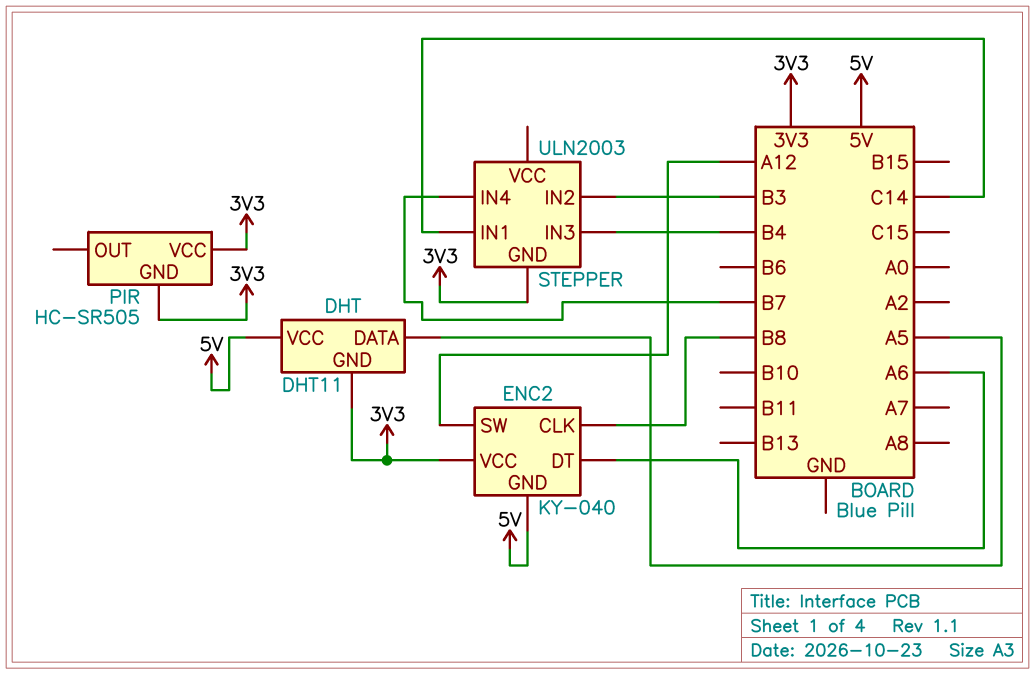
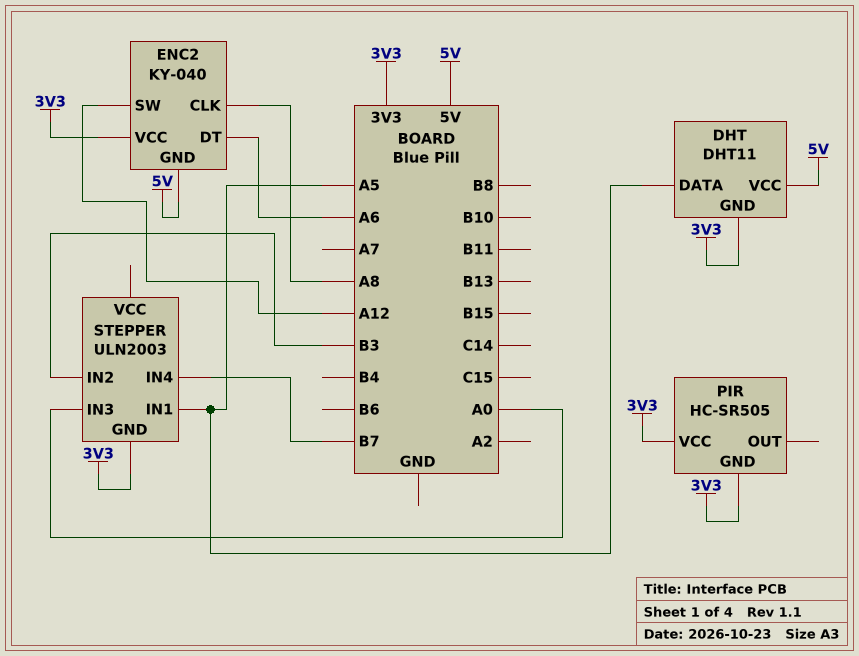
ENC2 pin CLK: B8 -> A8
STEPPER pin IN1: C14 -> A5
STEPPER pin IN3: B4 -> A0

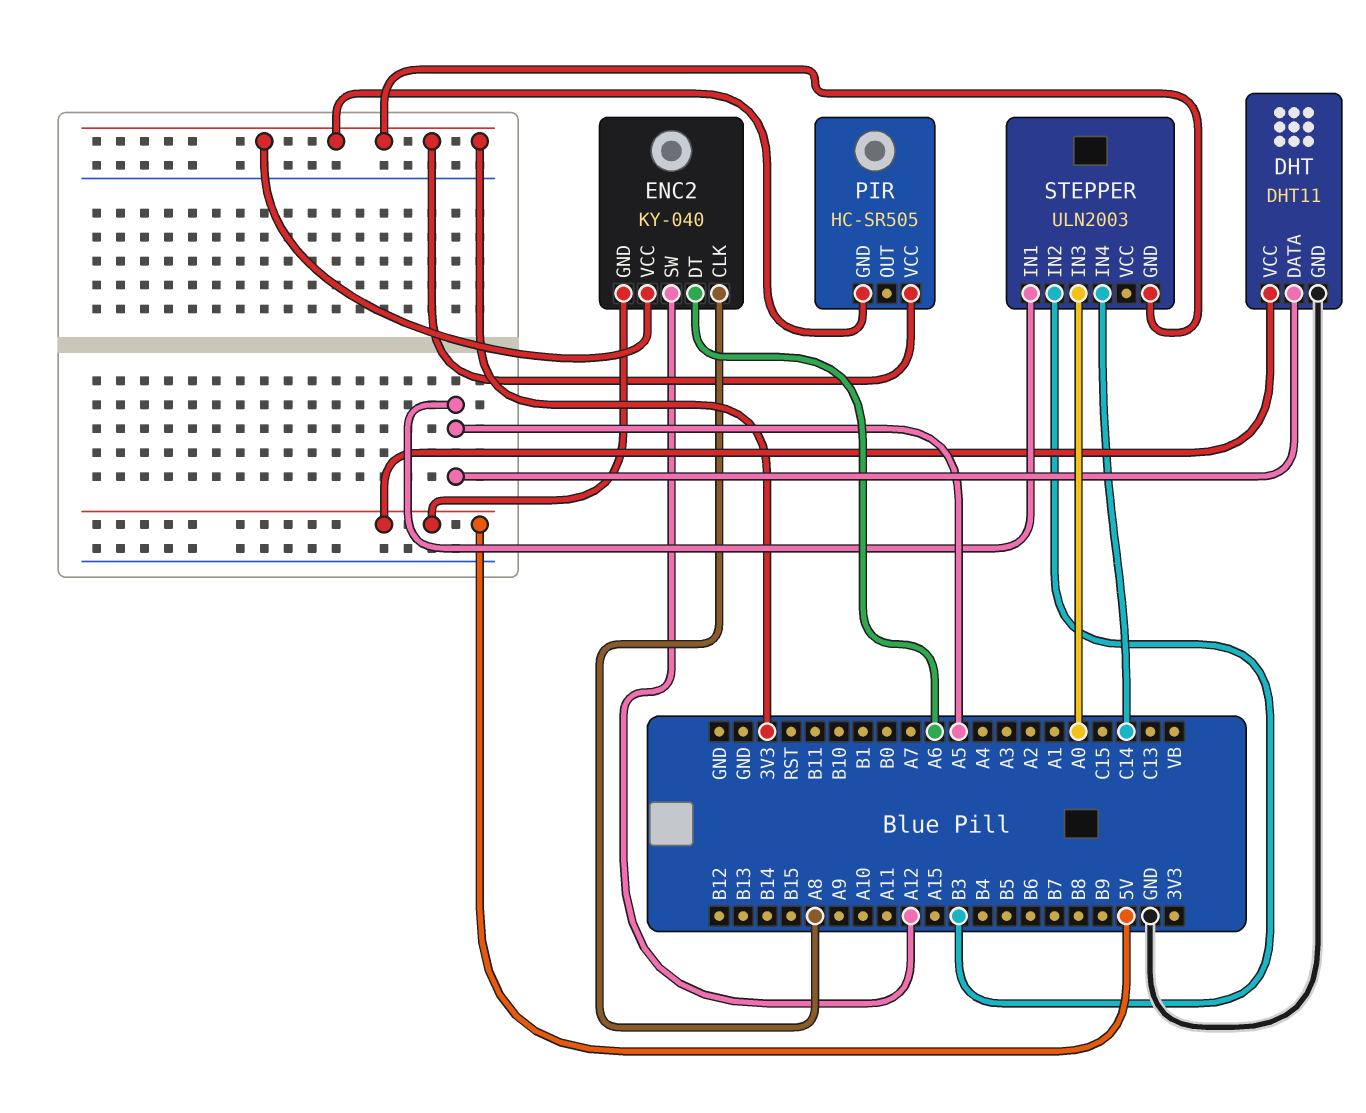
DHT pin GND: 3V3 -> GND
STEPPER pin IN4: B7 -> C14

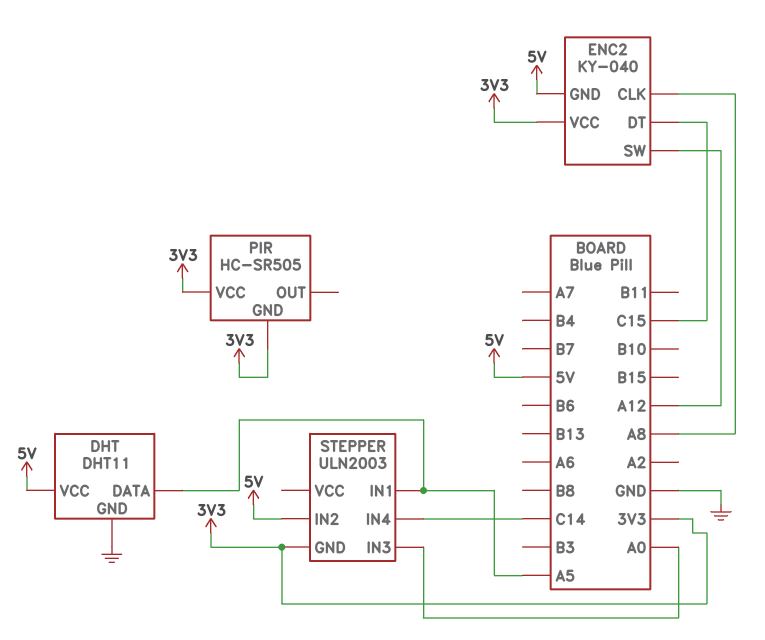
ENC2 pin DT: A6 -> C15
STEPPER pin IN2: B3 -> 5V

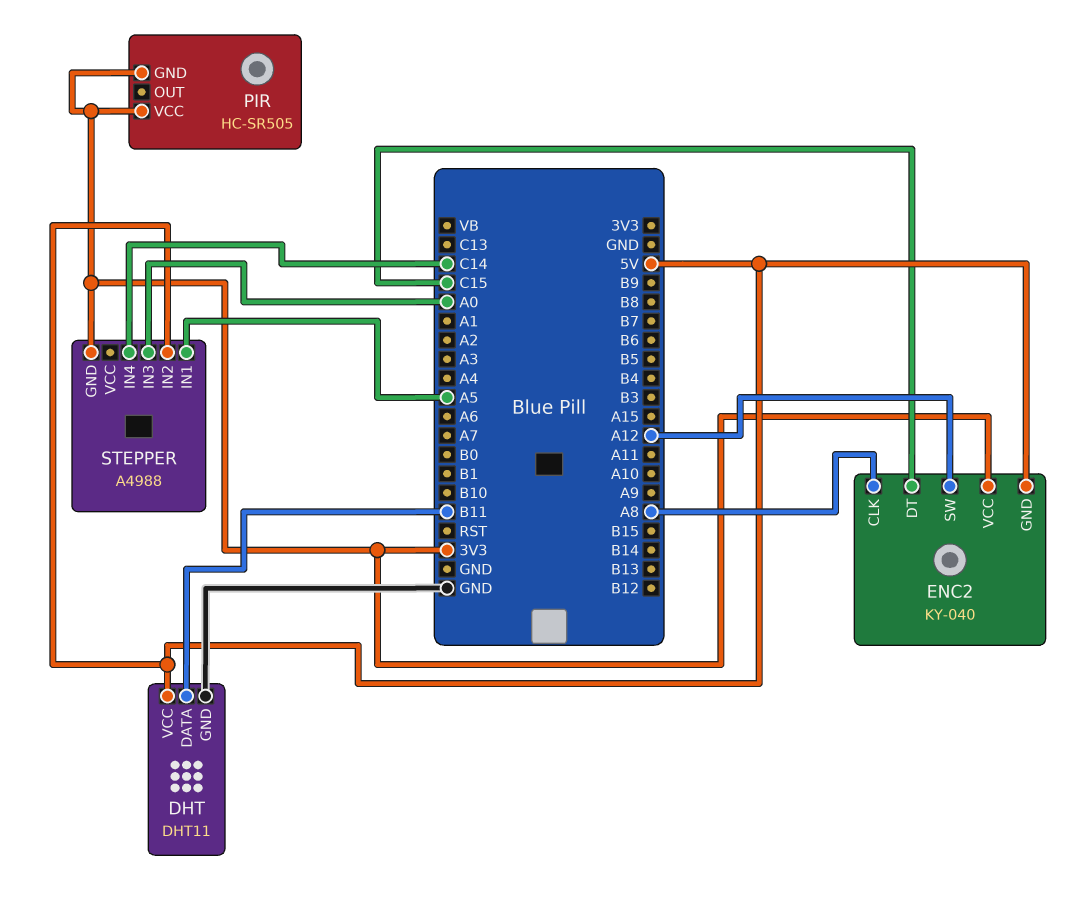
DHT pin DATA: A5 -> B11
STEPPER: ULN2003 -> A4988

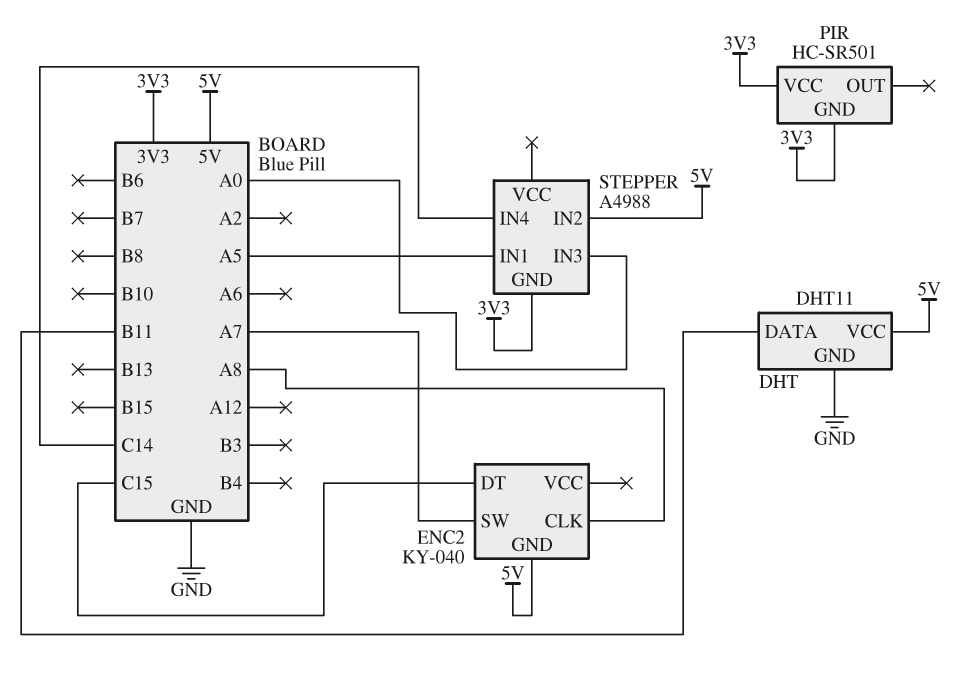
ENC2 pin SW: A12 -> A7
ENC2 pin VCC: 3V3 -> none
PIR: HC-SR505 -> HC-SR501

